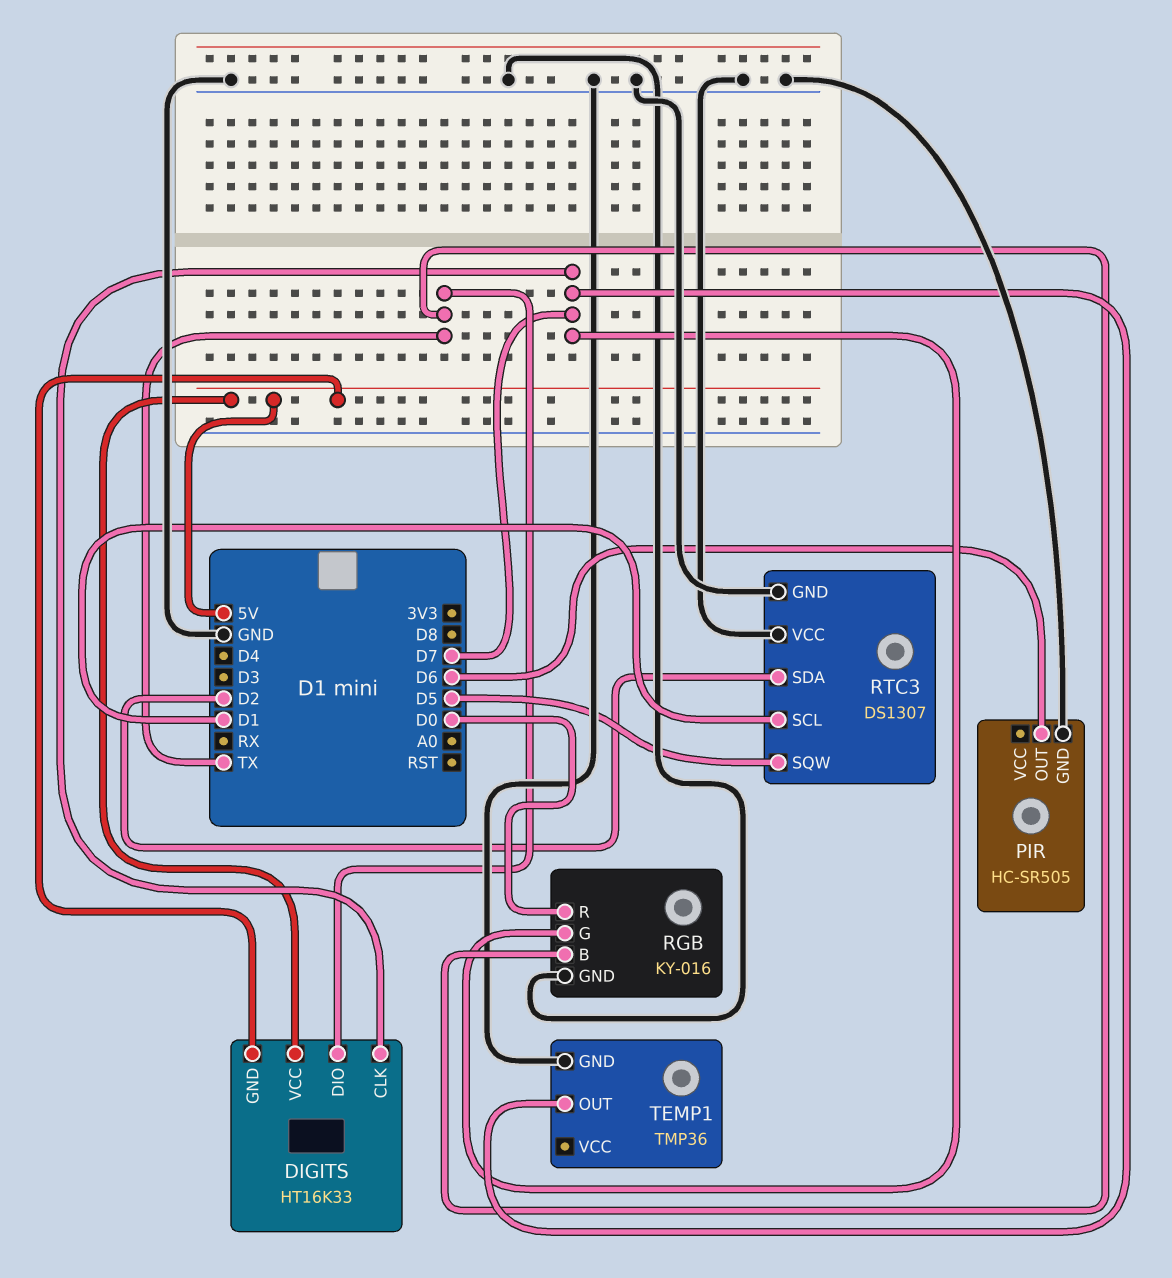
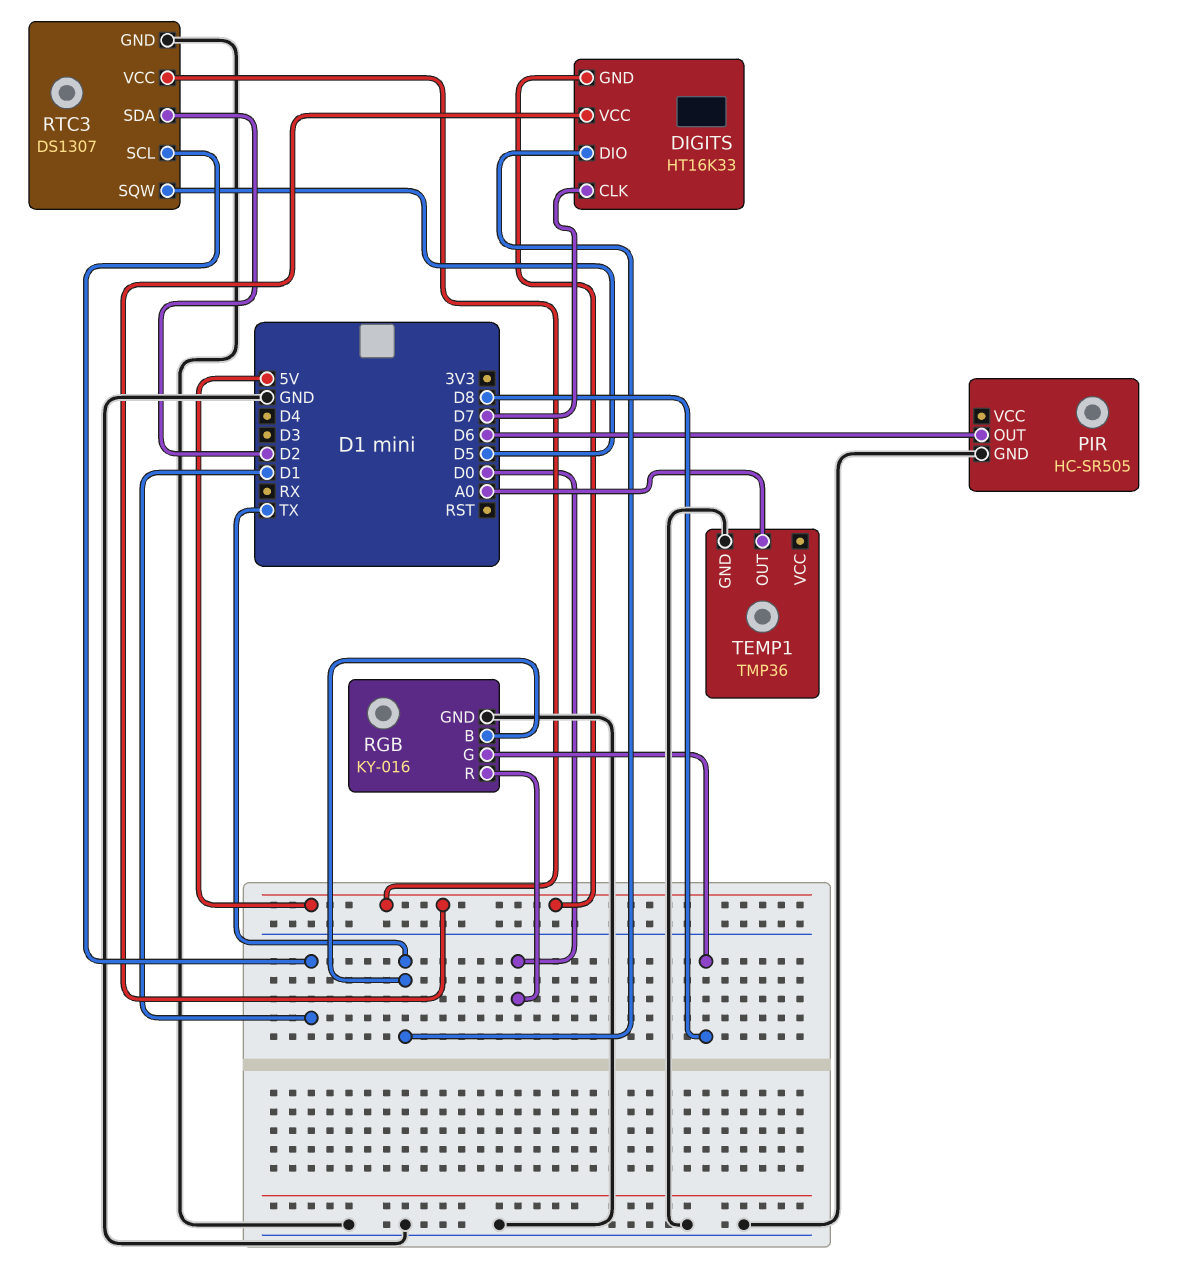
RGB pin G: D7 -> D8
RTC3 pin VCC: GND -> 5V
TEMP1 pin OUT: D7 -> A0

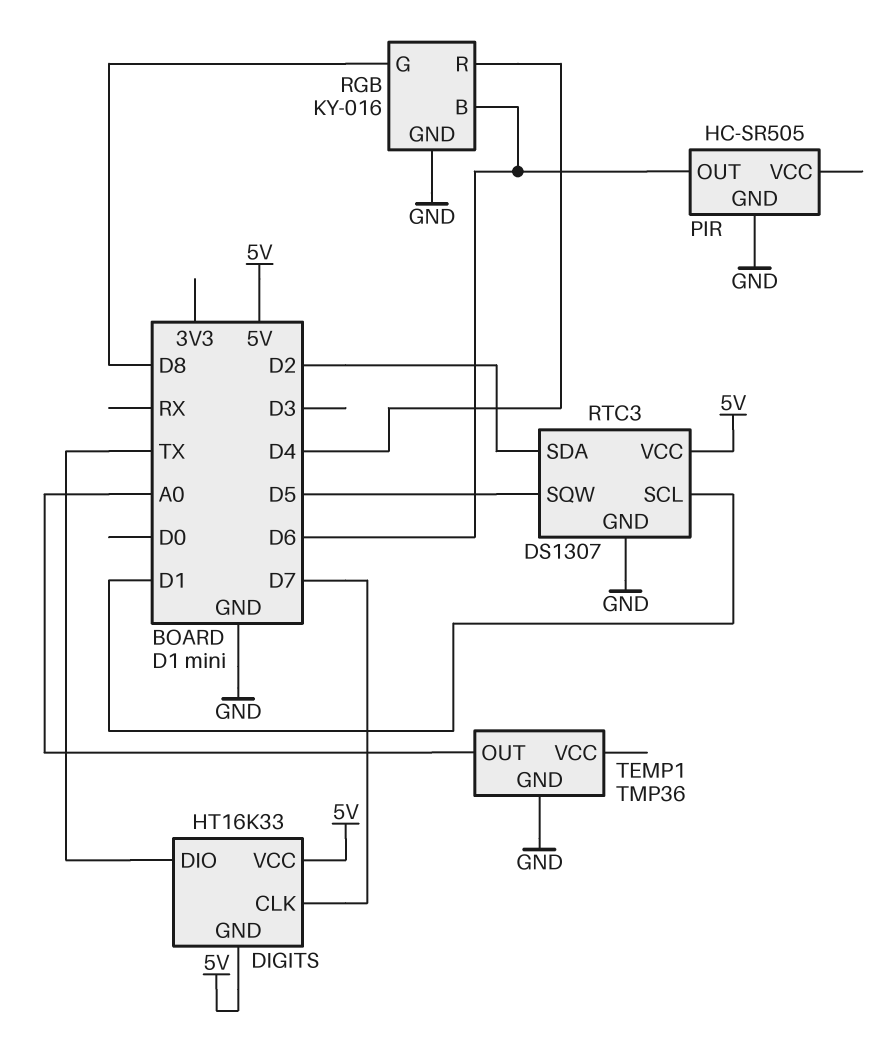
RGB pin B: TX -> D6
RGB pin R: D0 -> D4

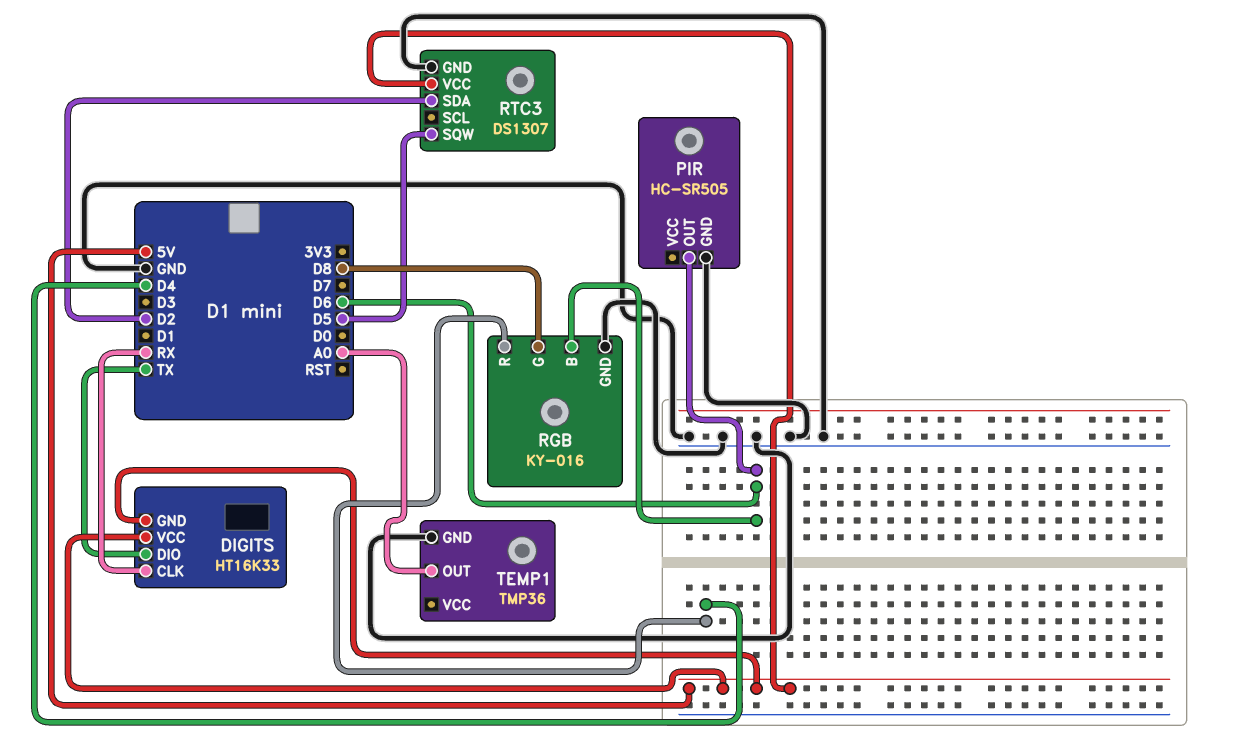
DIGITS pin CLK: D7 -> RX
RTC3 pin SCL: D1 -> none

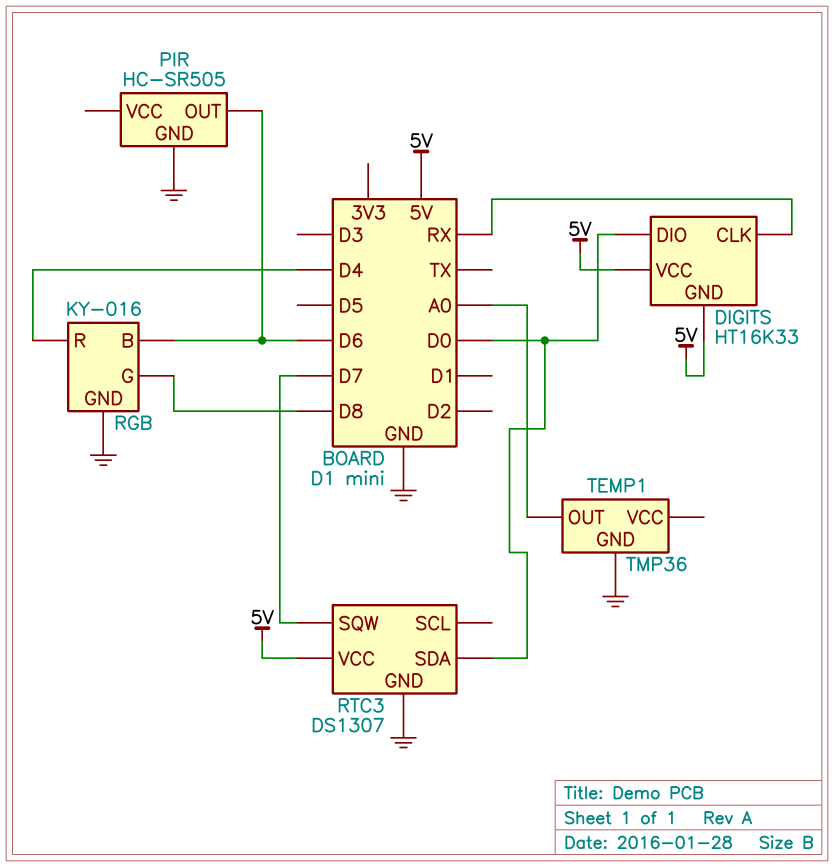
DIGITS pin DIO: TX -> D0
RTC3 pin SDA: D2 -> D0
RTC3 pin SQW: D5 -> D7

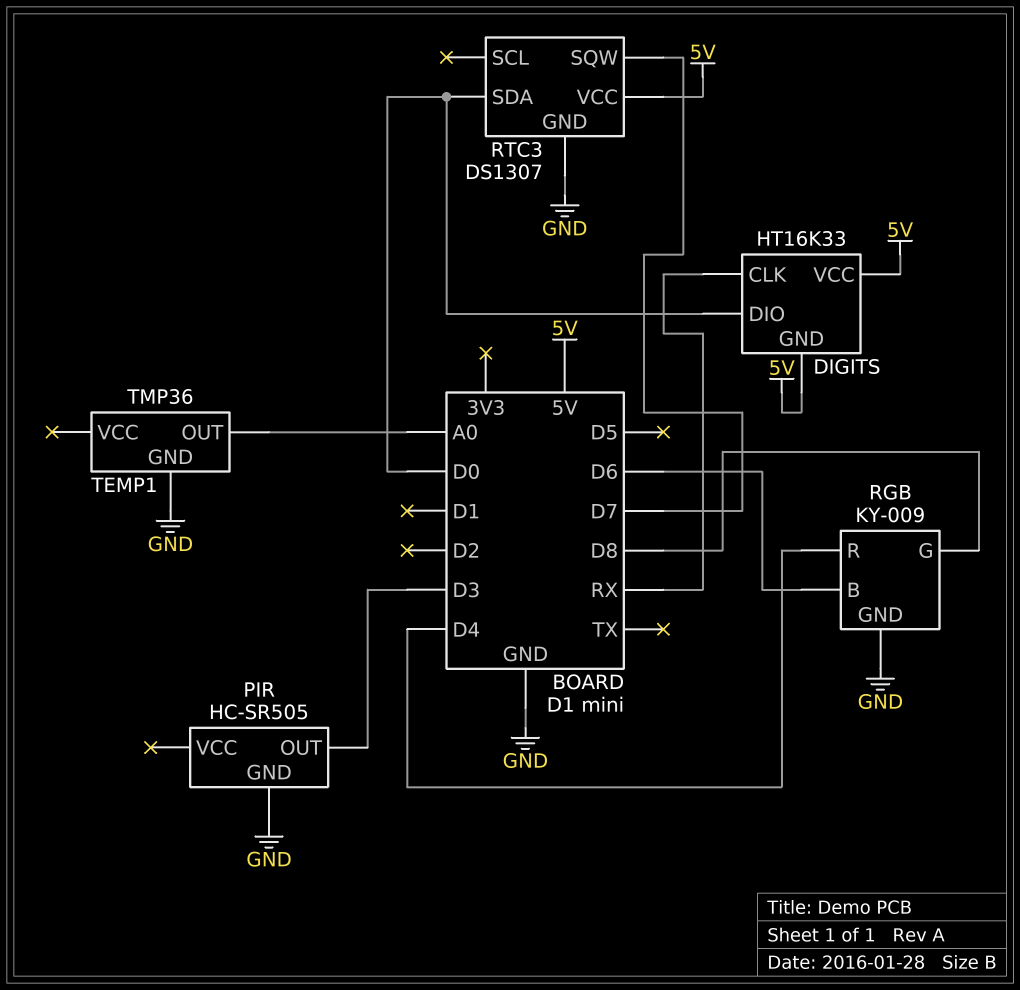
PIR pin OUT: D6 -> D3
RGB: KY-016 -> KY-009

